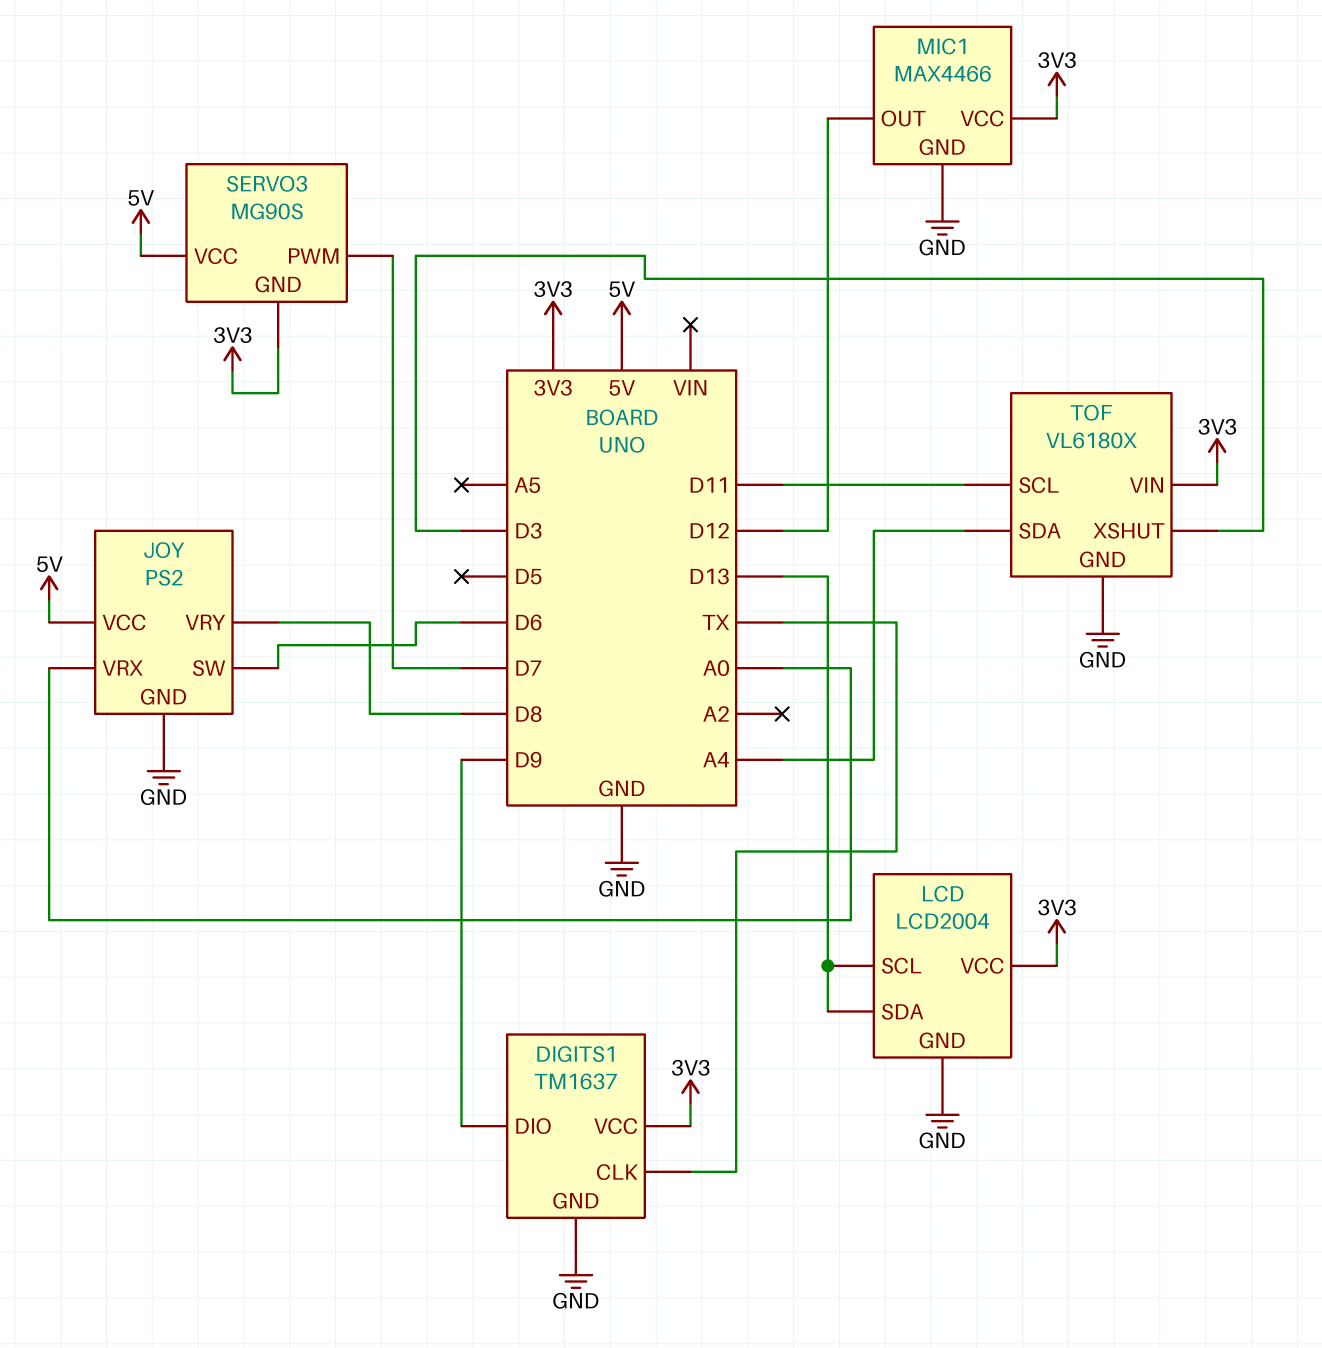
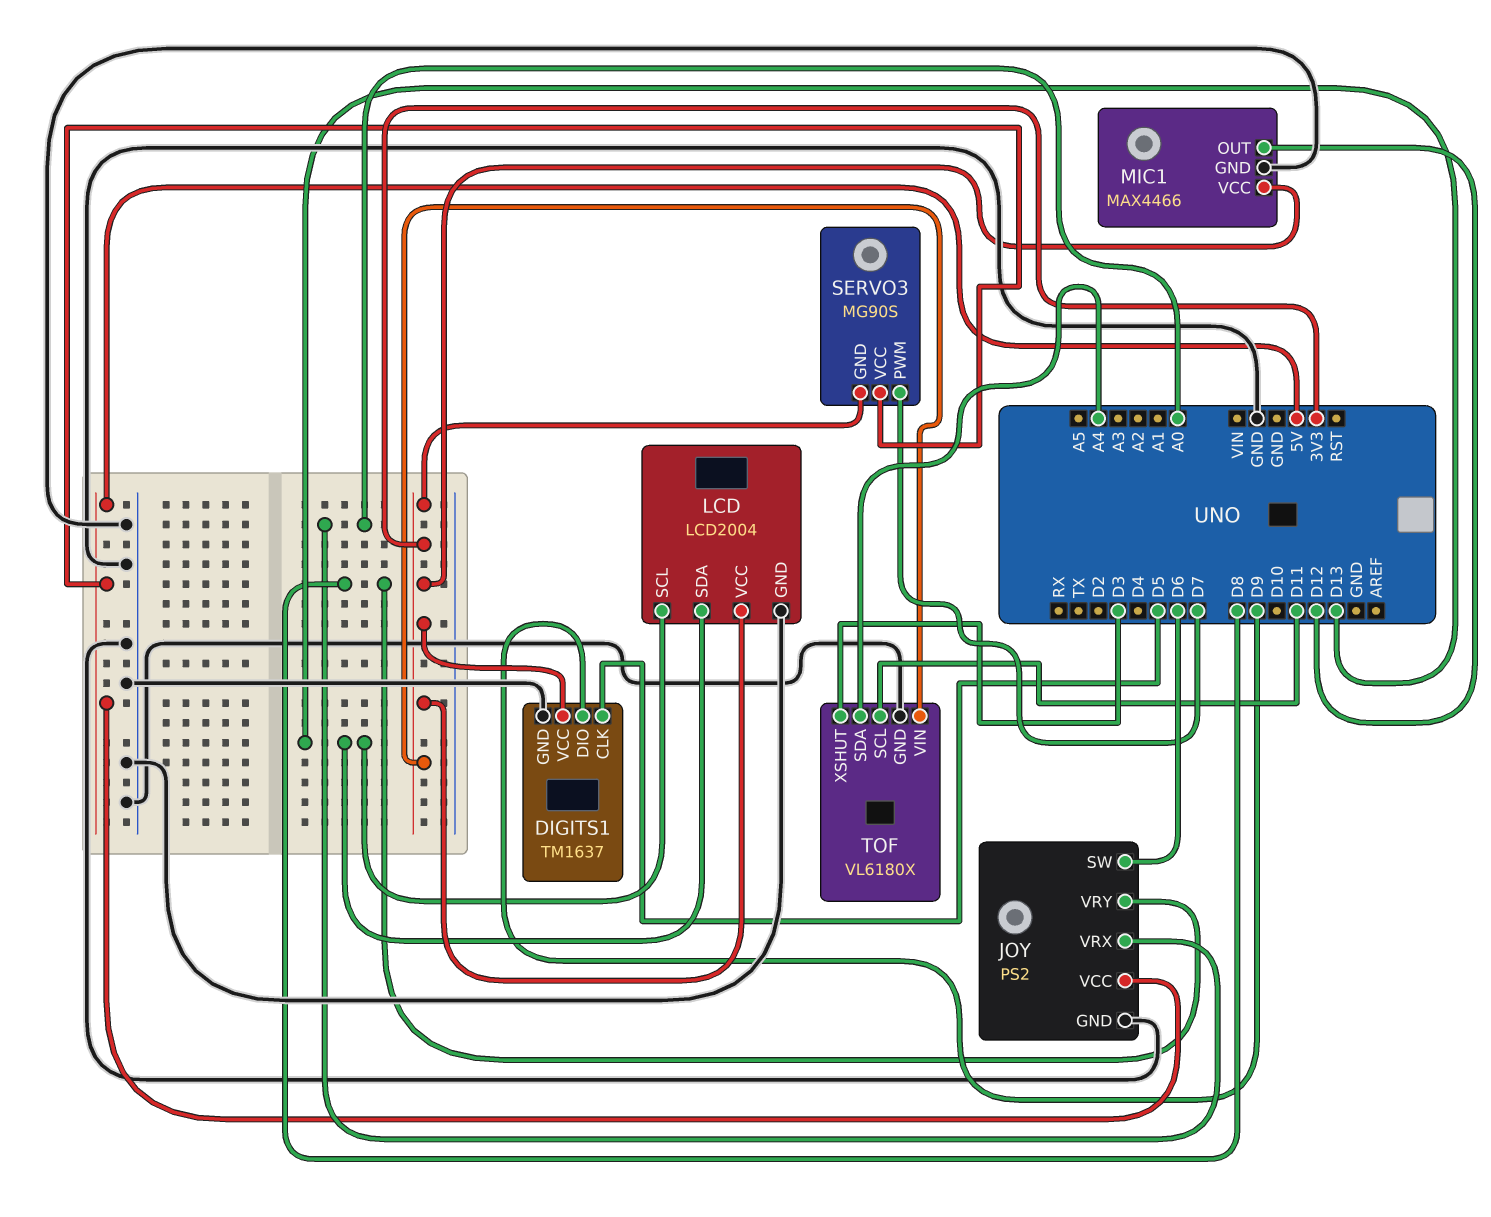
DIGITS1 pin CLK: TX -> D5

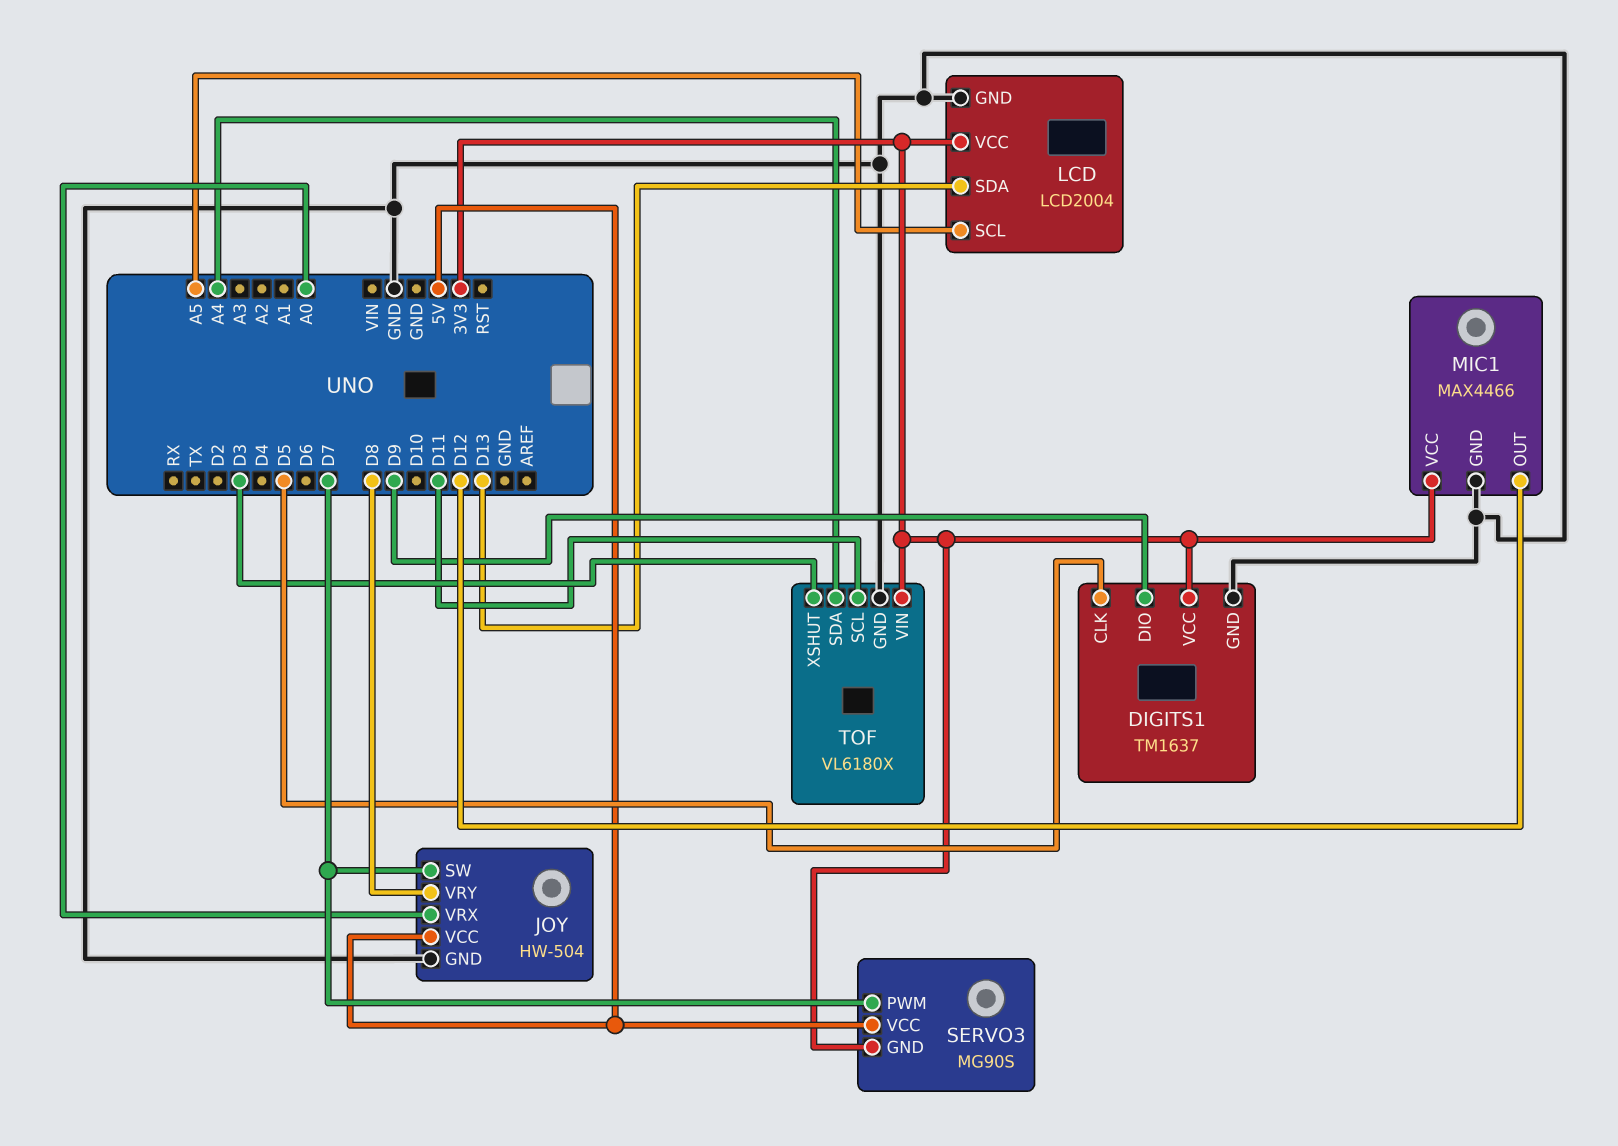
JOY: PS2 -> HW-504
JOY pin SW: D6 -> D7
LCD pin SCL: D13 -> A5

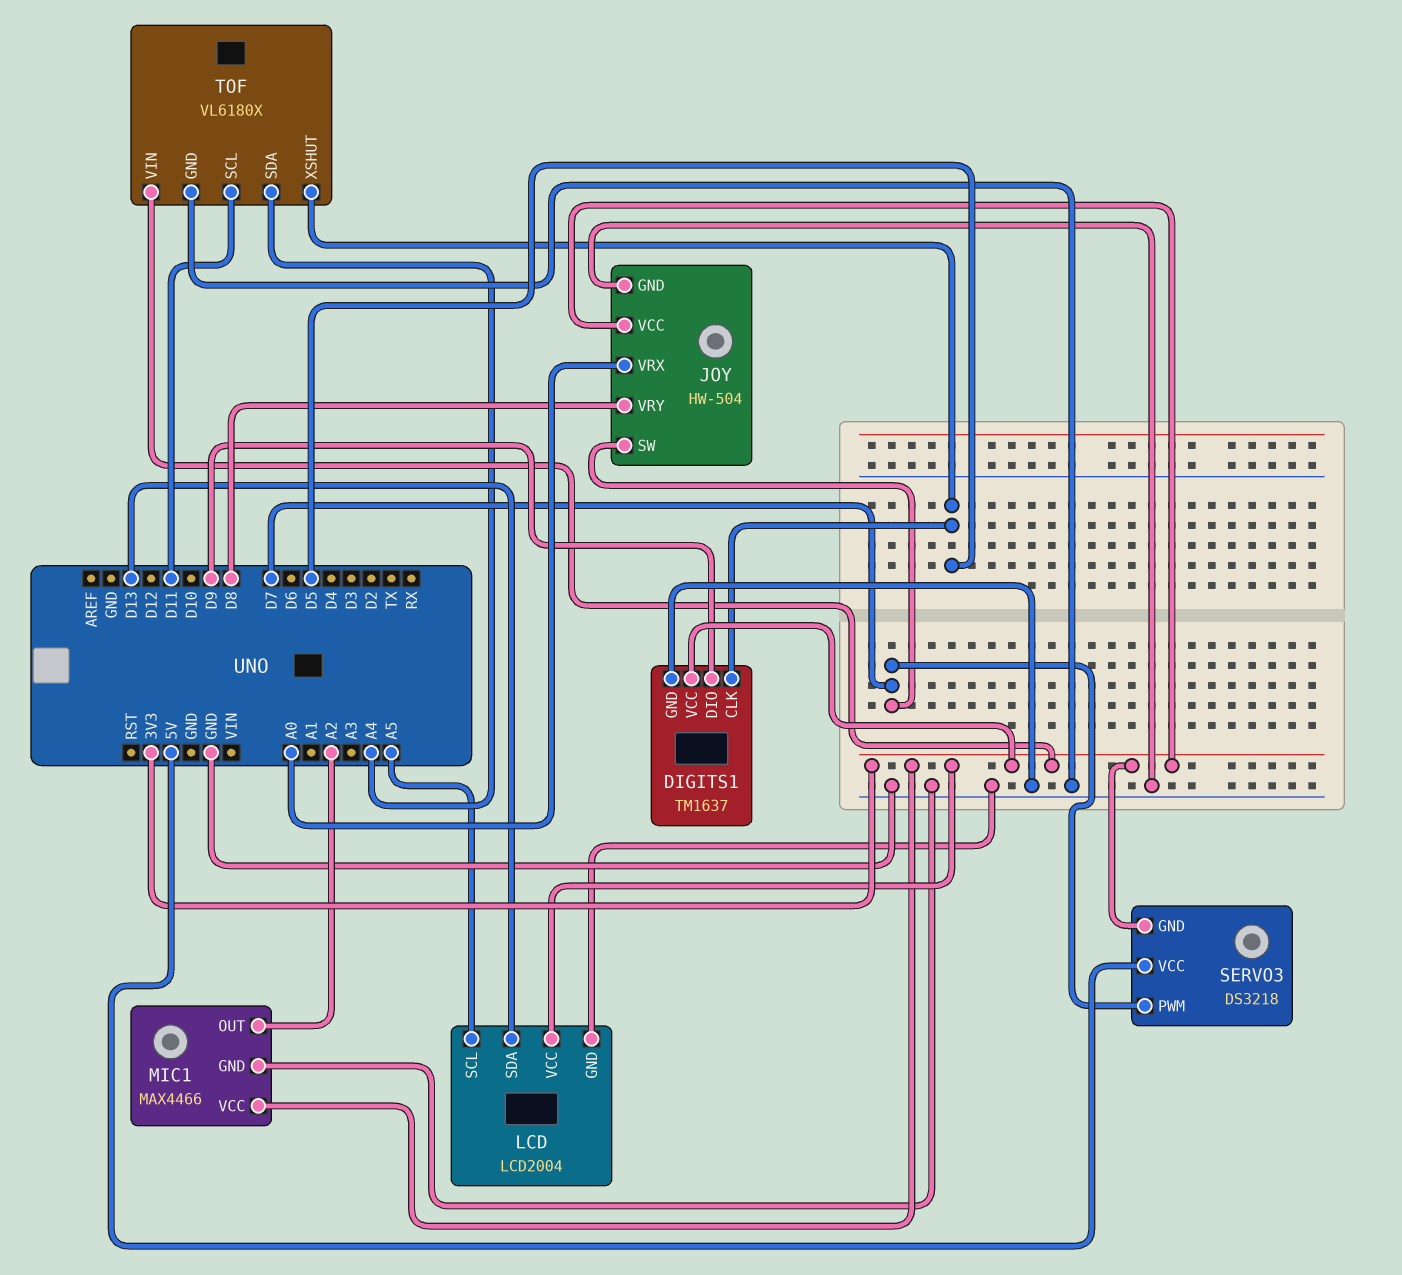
JOY pin VCC: 5V -> 3V3
MIC1 pin OUT: D12 -> A2
SERVO3: MG90S -> DS3218
TOF pin XSHUT: D3 -> D5

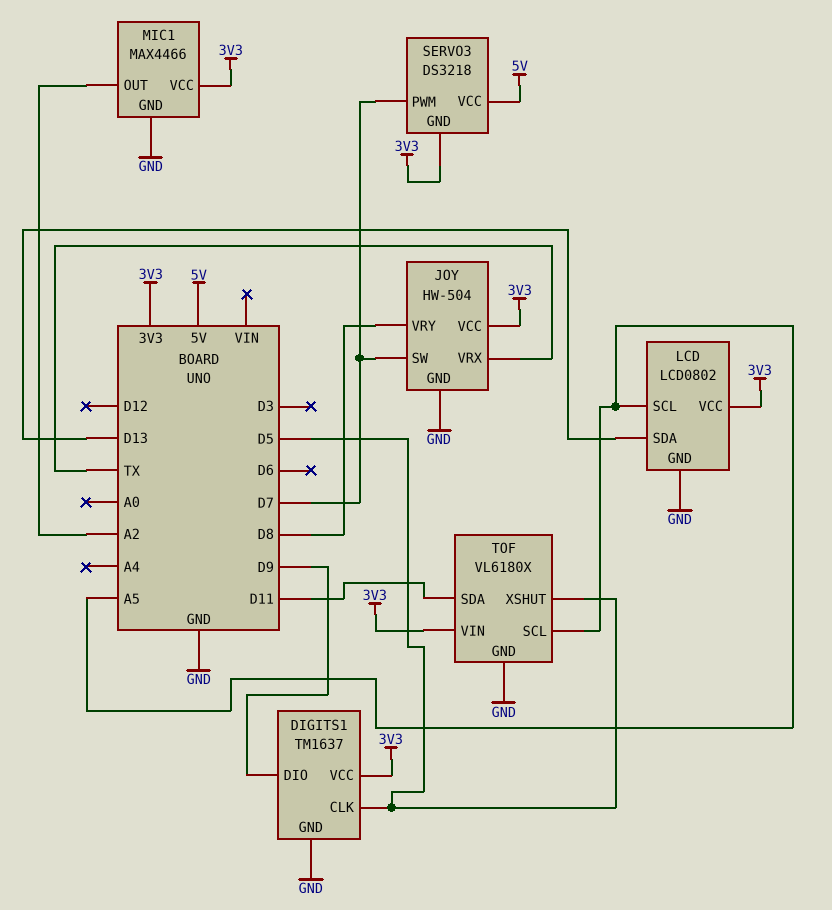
JOY pin VRX: A0 -> TX
LCD: LCD2004 -> LCD0802
TOF pin SCL: D11 -> A5
TOF pin SDA: A4 -> D11

